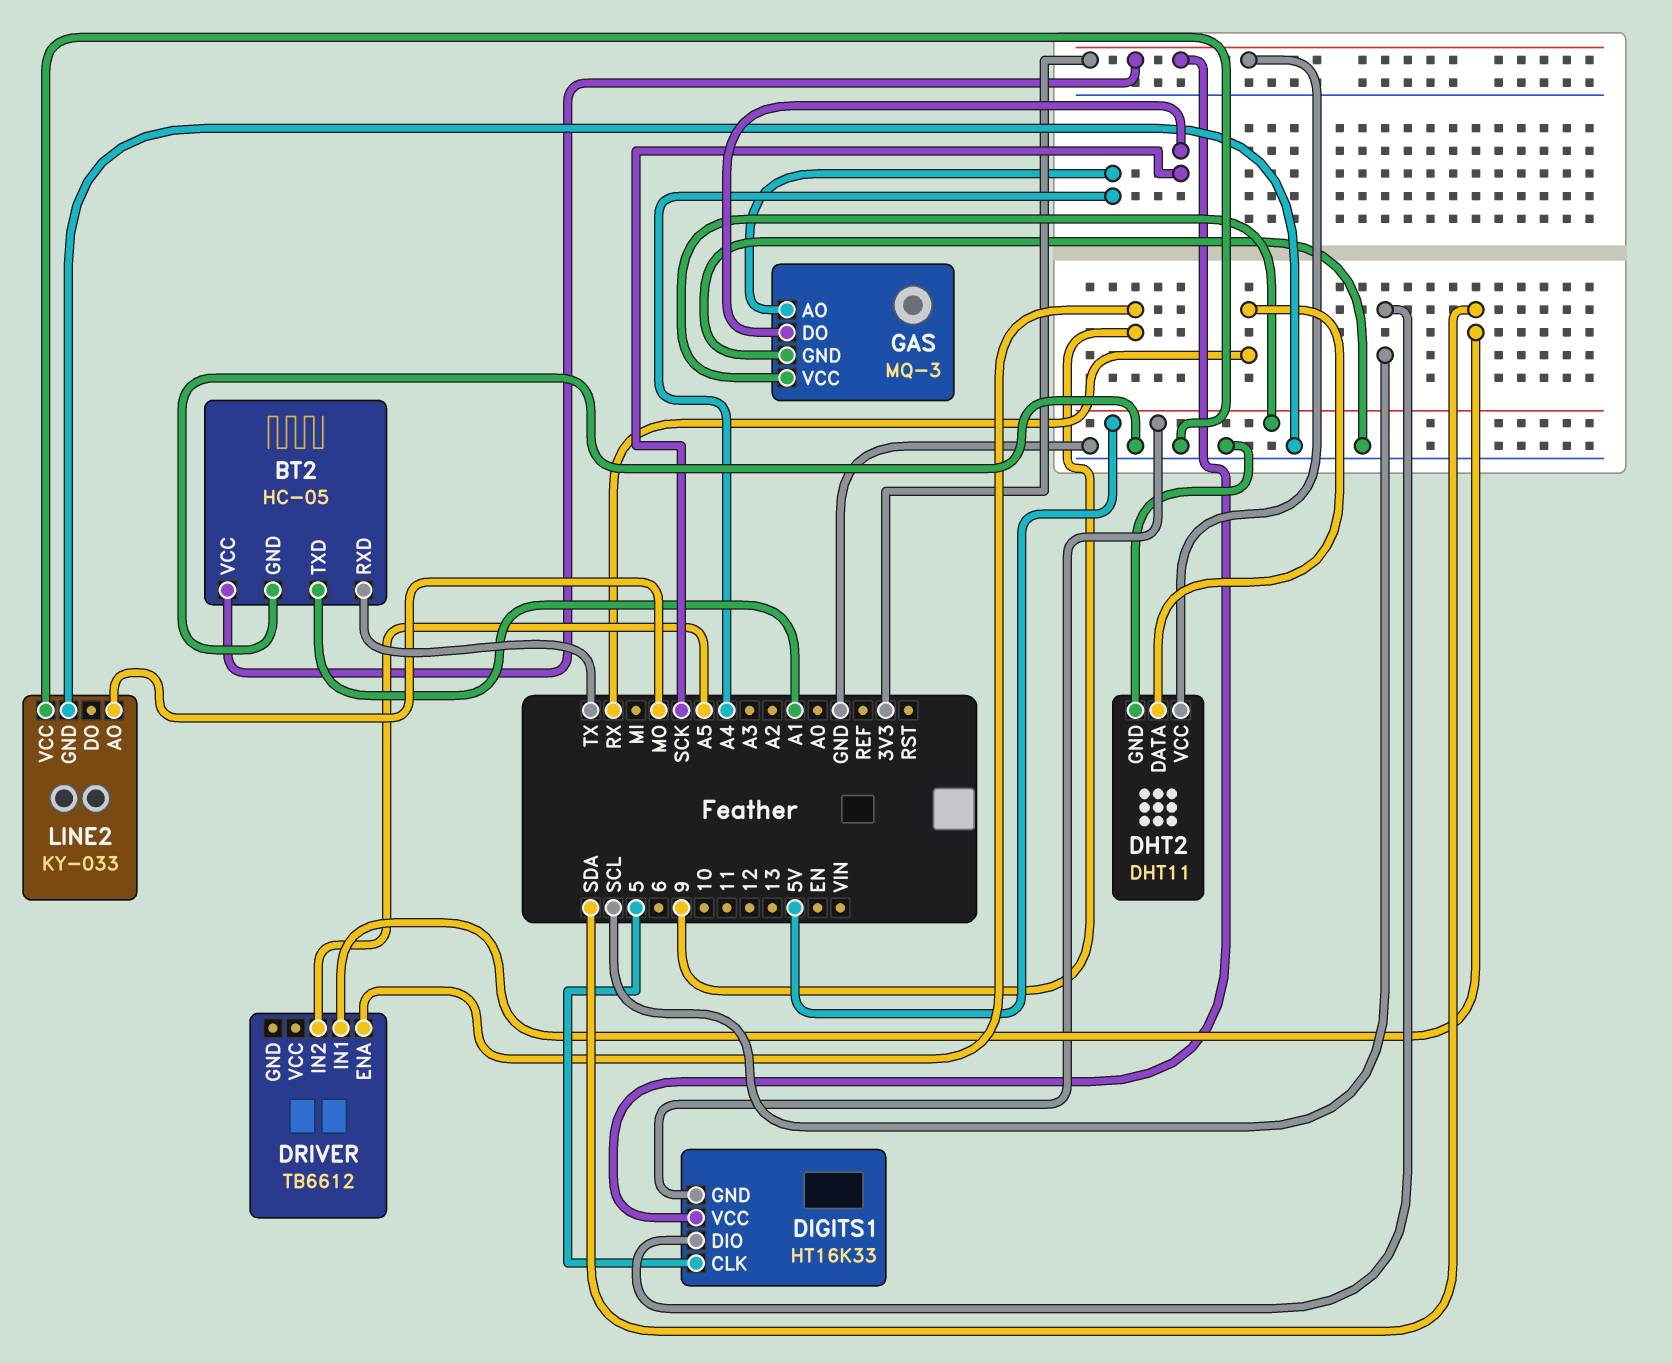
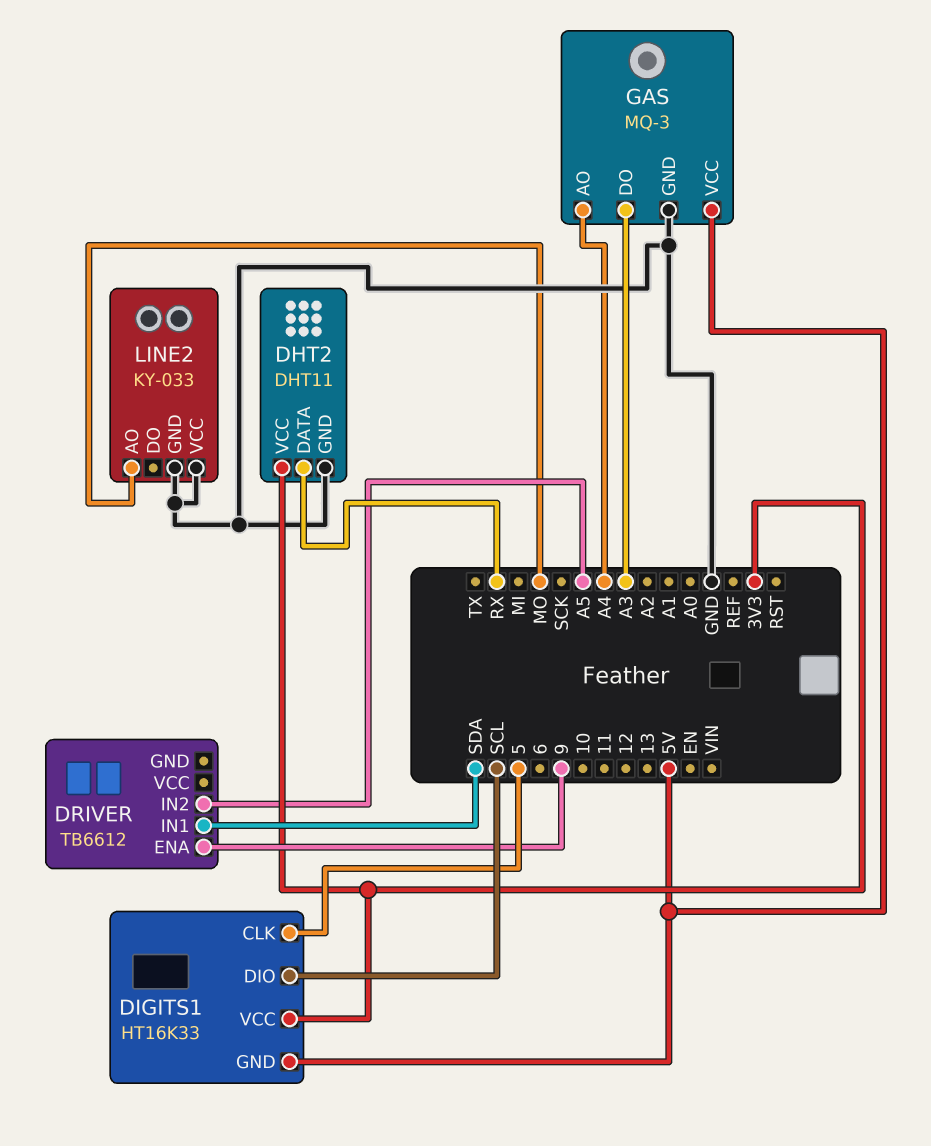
BT2: HC-05 -> none
BT2 pin GND: GND -> none
BT2 pin RXD: TX -> none
BT2 pin TXD: A1 -> none
BT2 pin VCC: 3V3 -> none
GAS pin DO: SCK -> A3

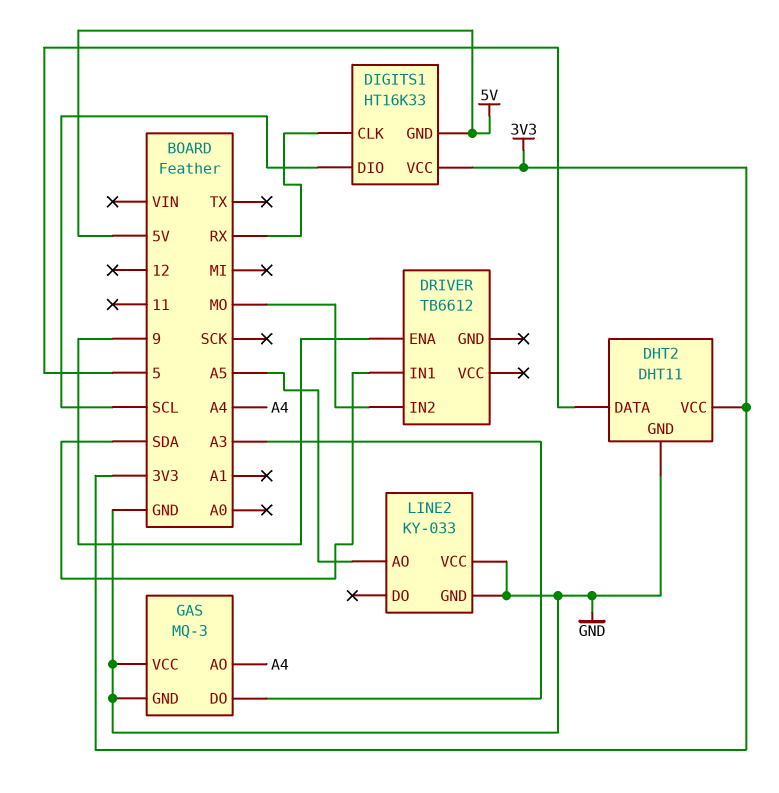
DHT2 pin DATA: RX -> 5
DIGITS1 pin CLK: 5 -> RX
DRIVER pin IN2: A5 -> MO
GAS pin VCC: 5V -> GND
LINE2 pin AO: MO -> A5

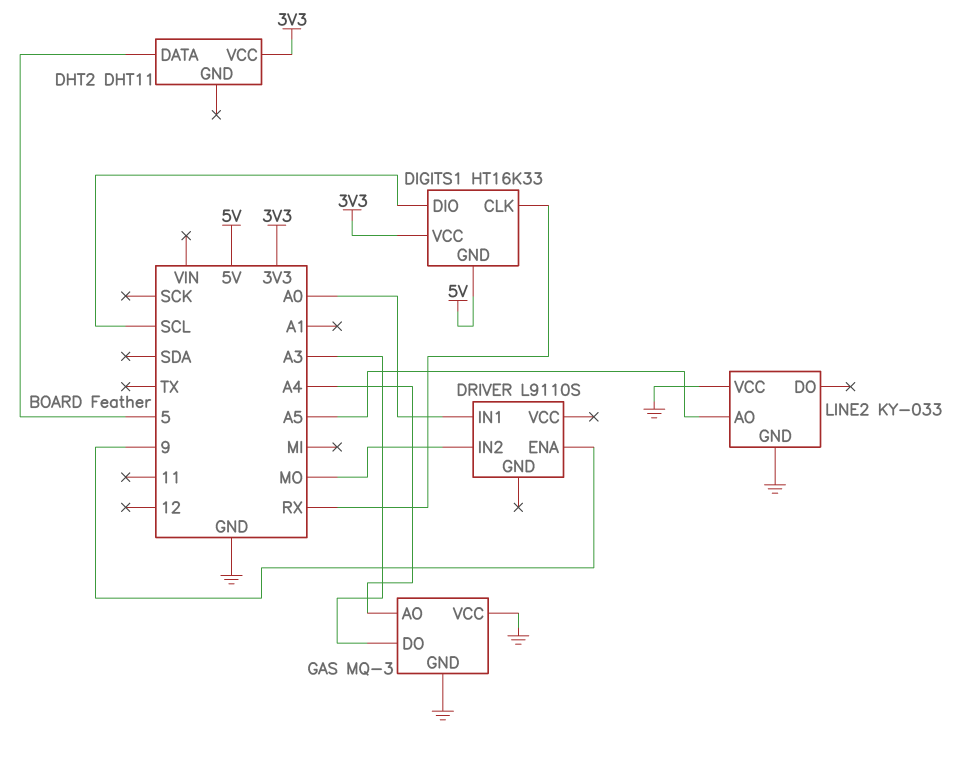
DHT2 pin GND: GND -> none
DRIVER: TB6612 -> L9110S
DRIVER pin IN1: SDA -> A0

